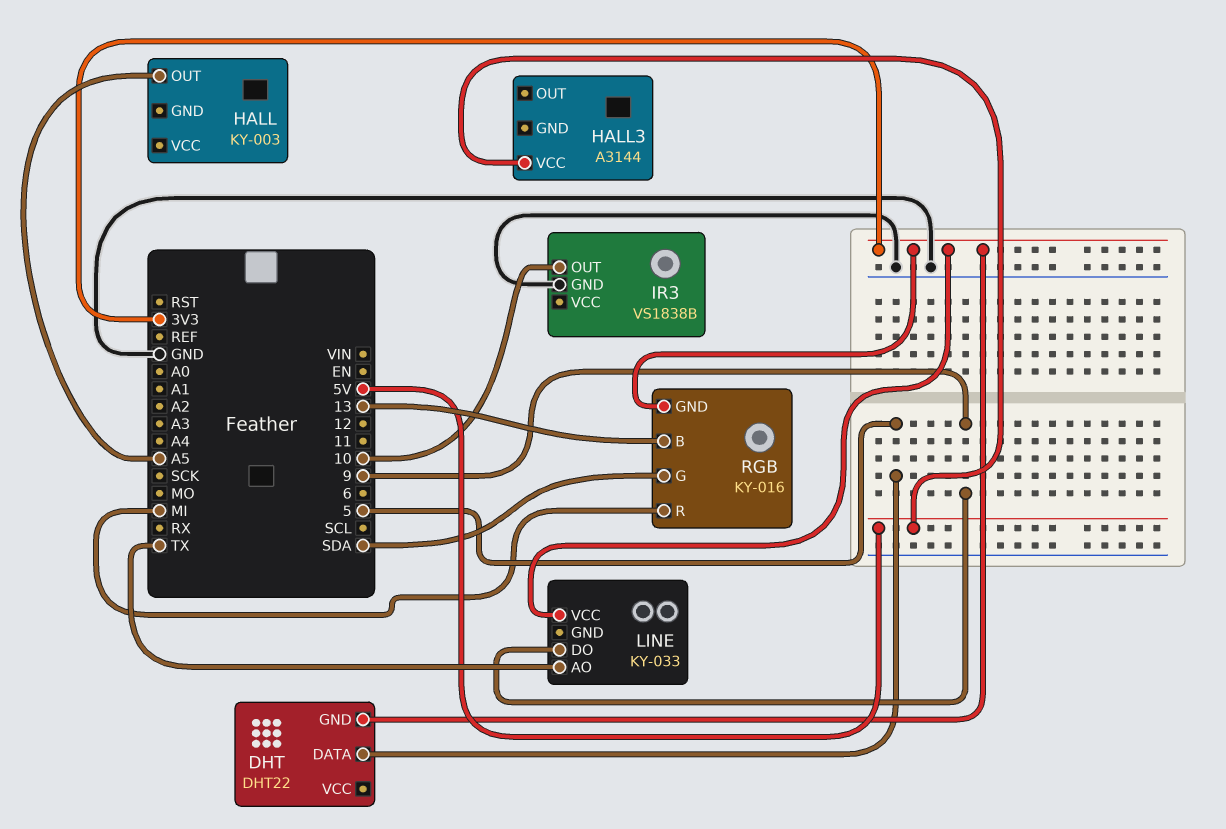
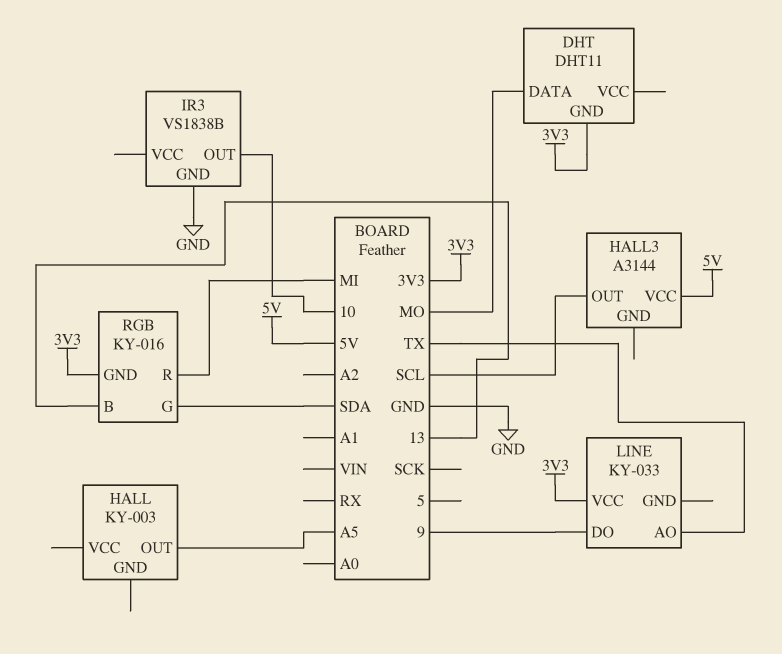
DHT: DHT22 -> DHT11
DHT pin DATA: 5 -> MO
HALL3 pin OUT: none -> SCL

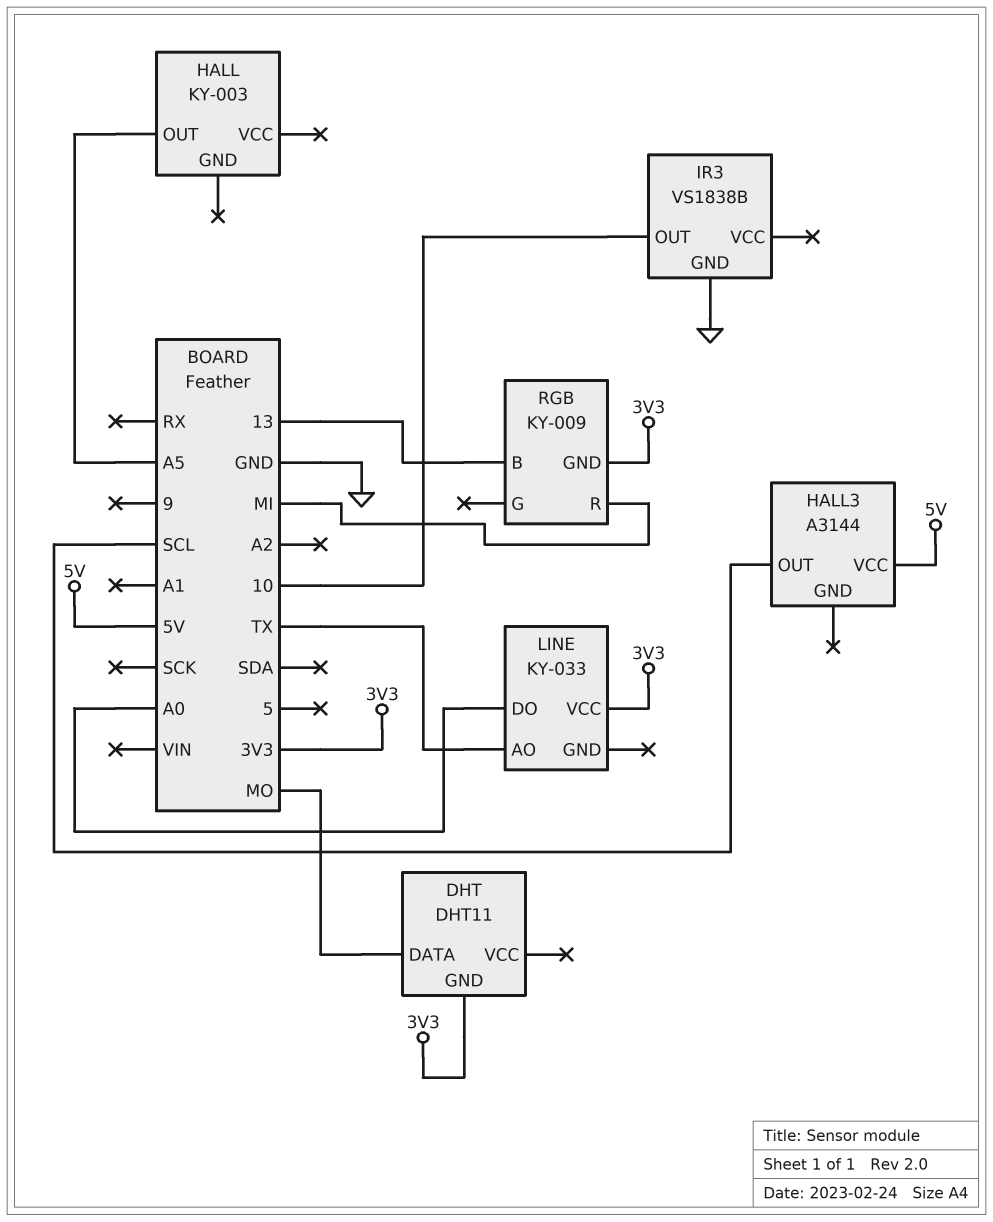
LINE pin DO: 9 -> A0
RGB: KY-016 -> KY-009
RGB pin G: SDA -> none

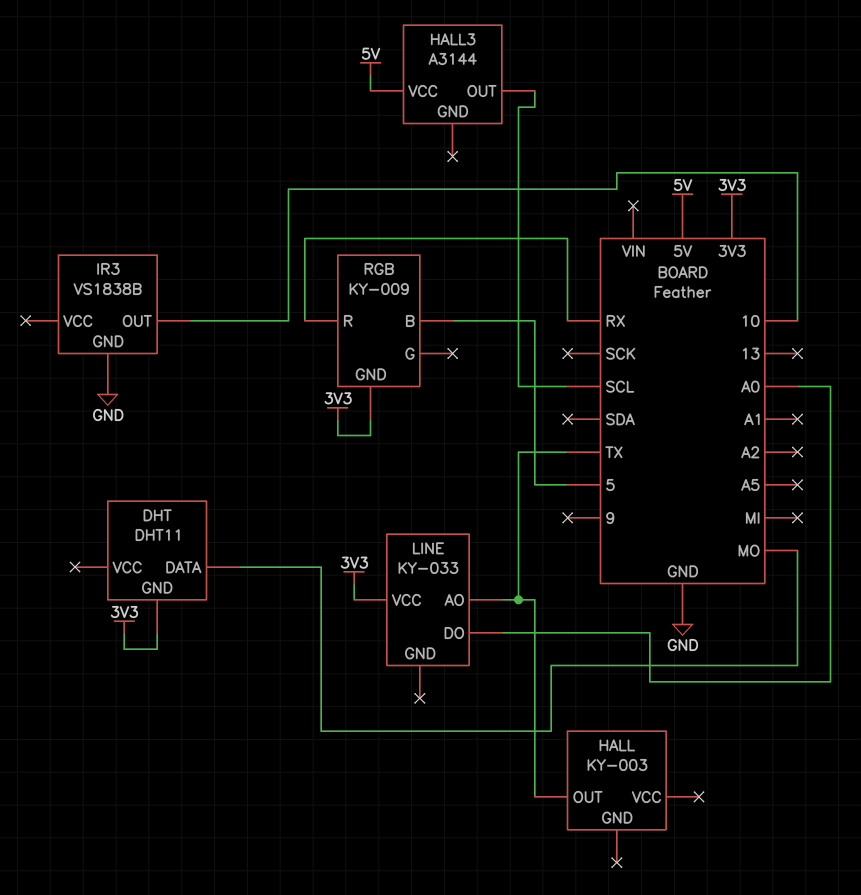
HALL pin OUT: A5 -> TX
RGB pin B: 13 -> 5
RGB pin R: MI -> RX

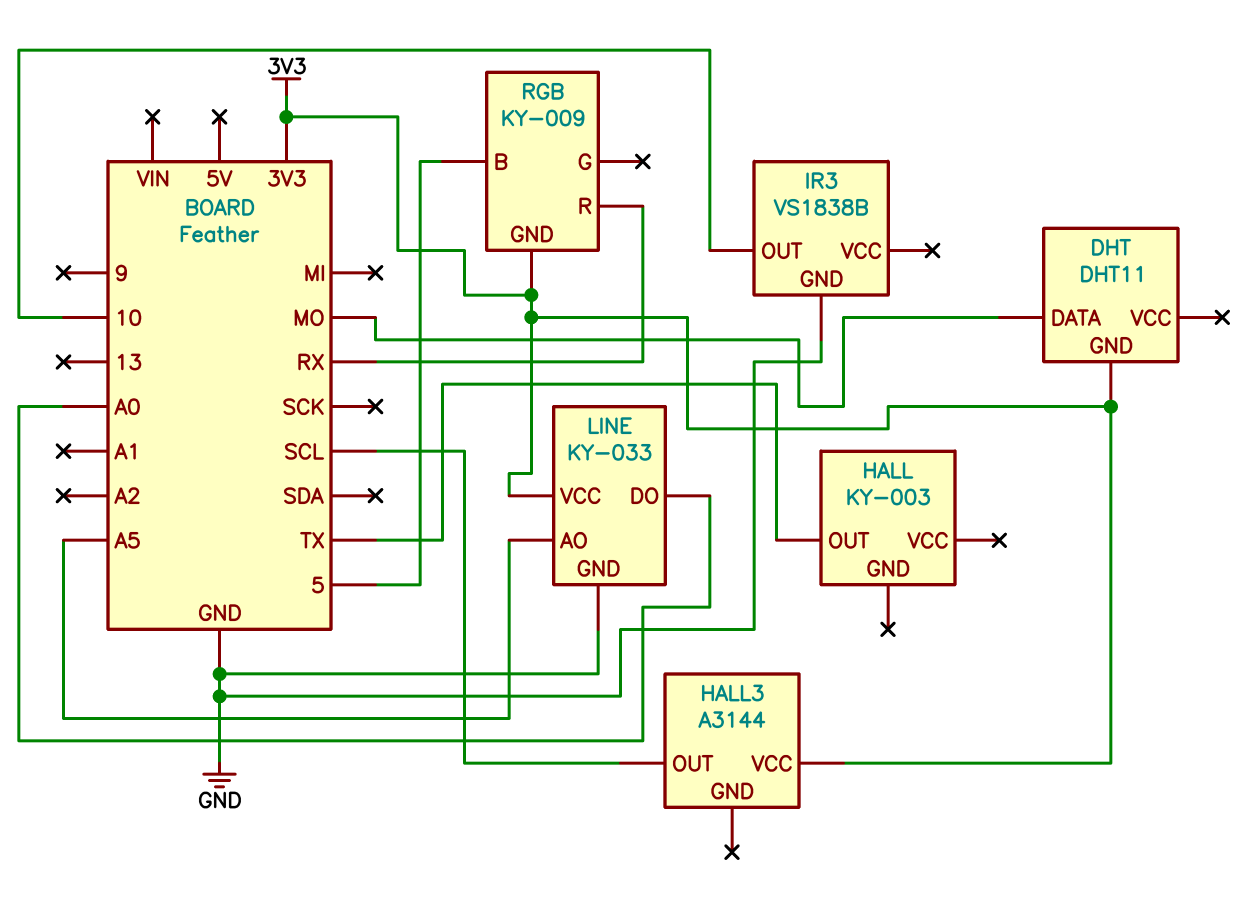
HALL3 pin VCC: 5V -> 3V3
LINE pin AO: TX -> A5
LINE pin GND: none -> GND

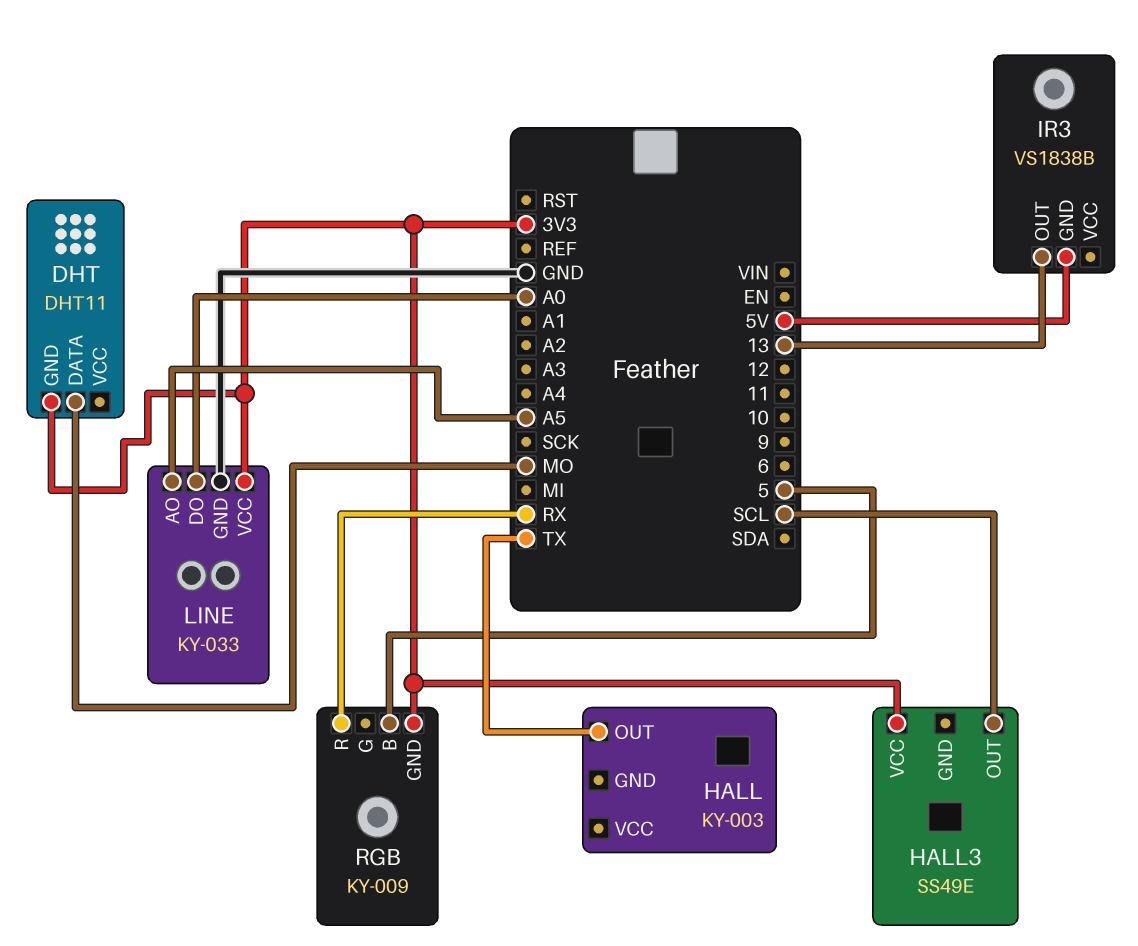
HALL3: A3144 -> SS49E
IR3 pin GND: GND -> 5V
IR3 pin OUT: 10 -> 13

